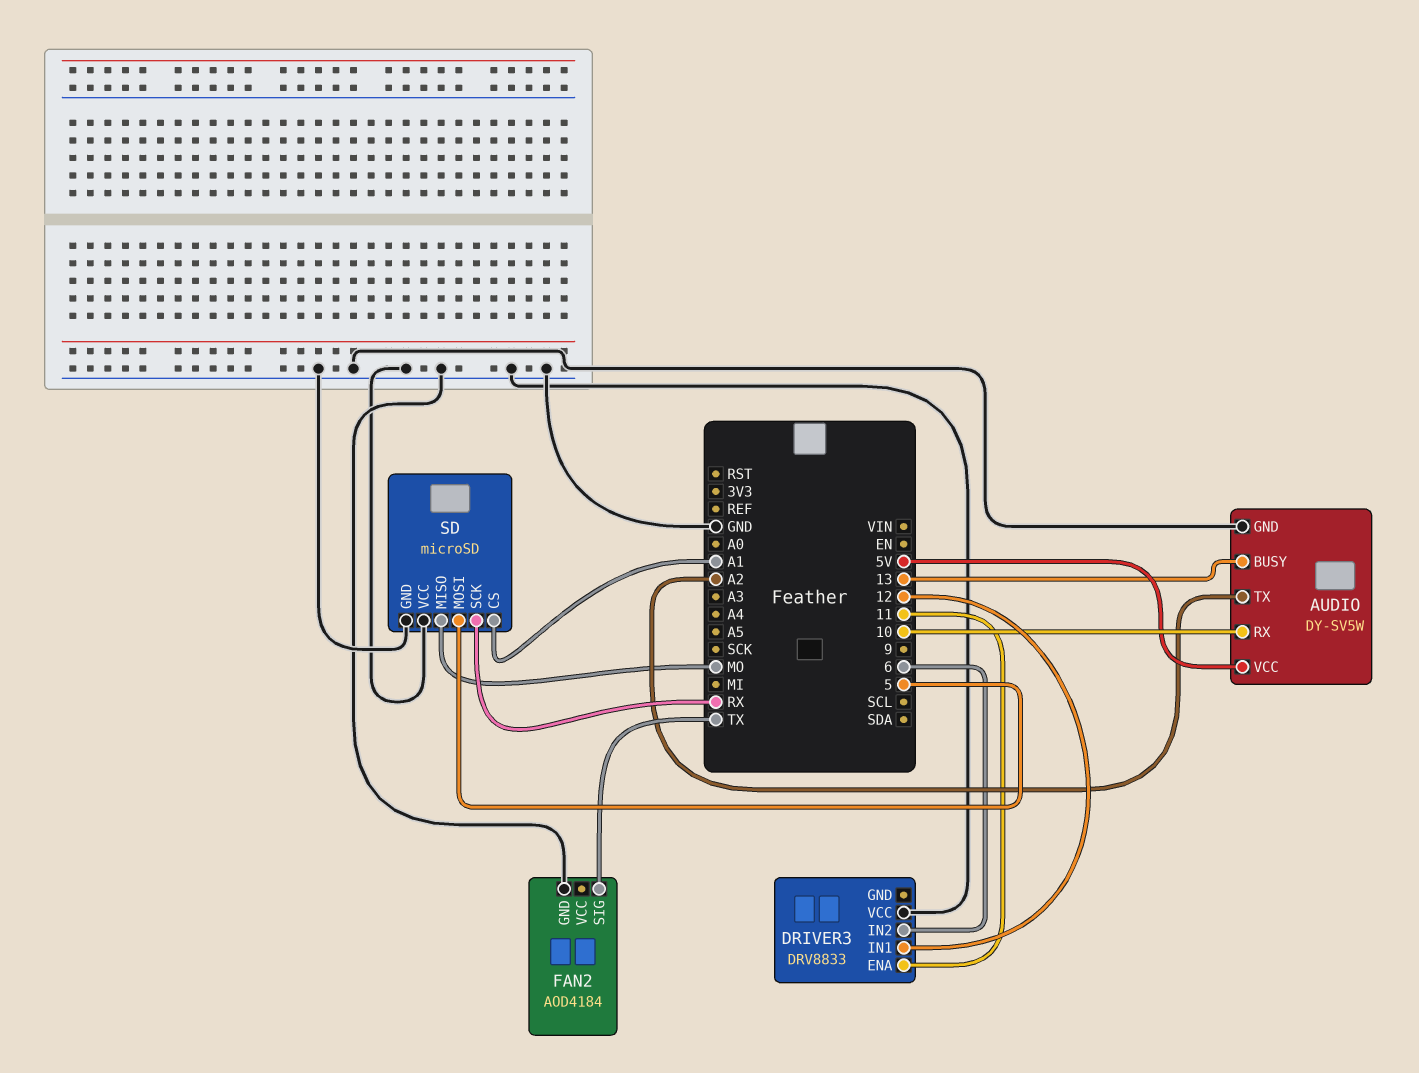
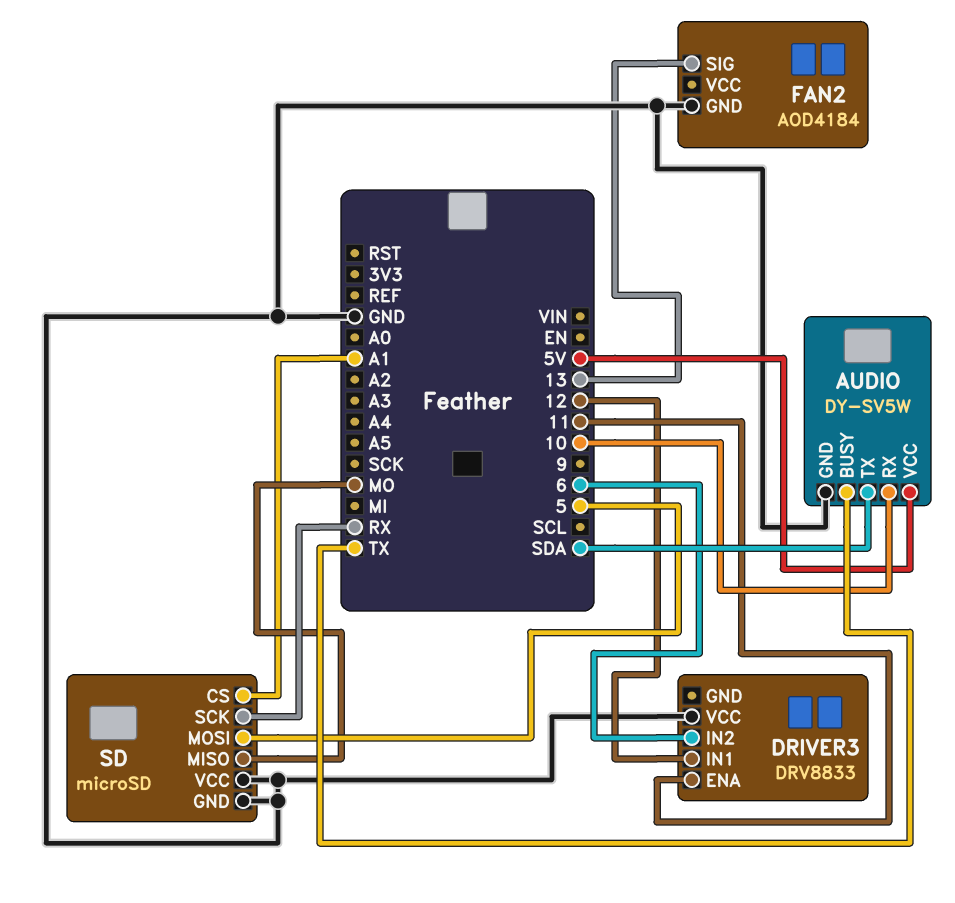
AUDIO pin BUSY: 13 -> TX
AUDIO pin TX: A2 -> SDA
FAN2 pin SIG: TX -> 13

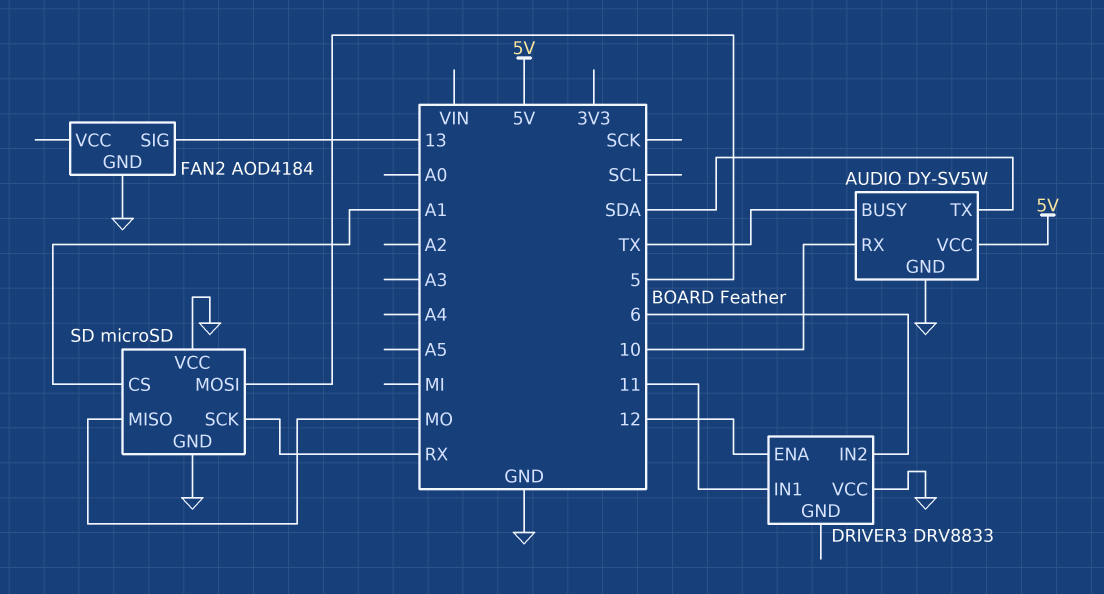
DRIVER3 pin ENA: 11 -> 12
DRIVER3 pin IN1: 12 -> 11

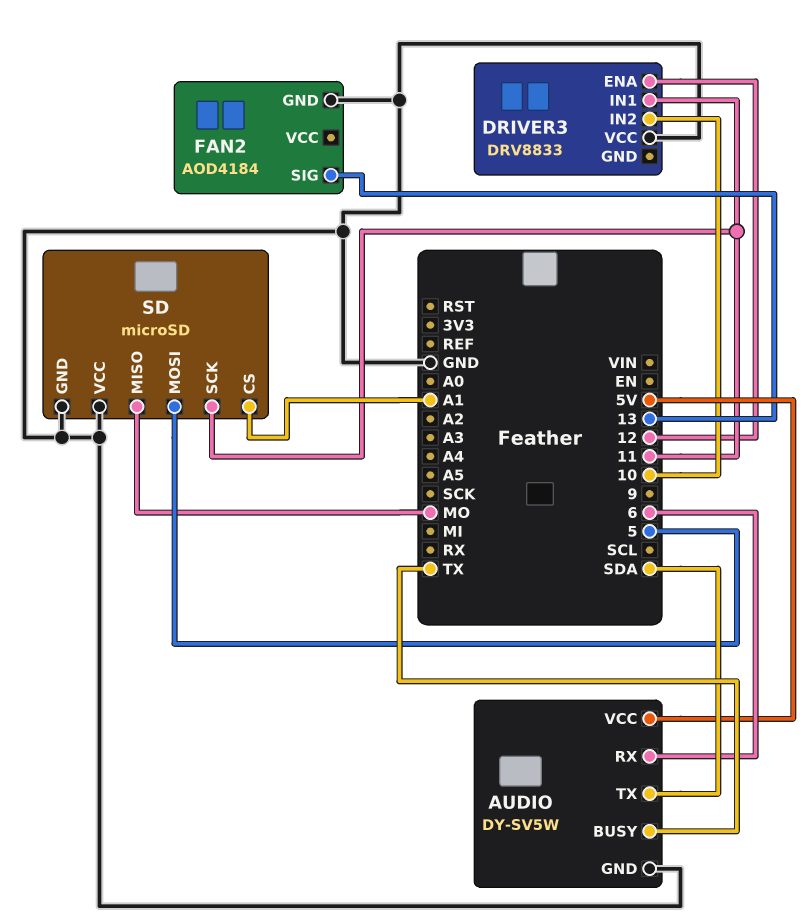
AUDIO pin RX: 10 -> 6
DRIVER3 pin IN2: 6 -> 10
SD pin SCK: RX -> 11

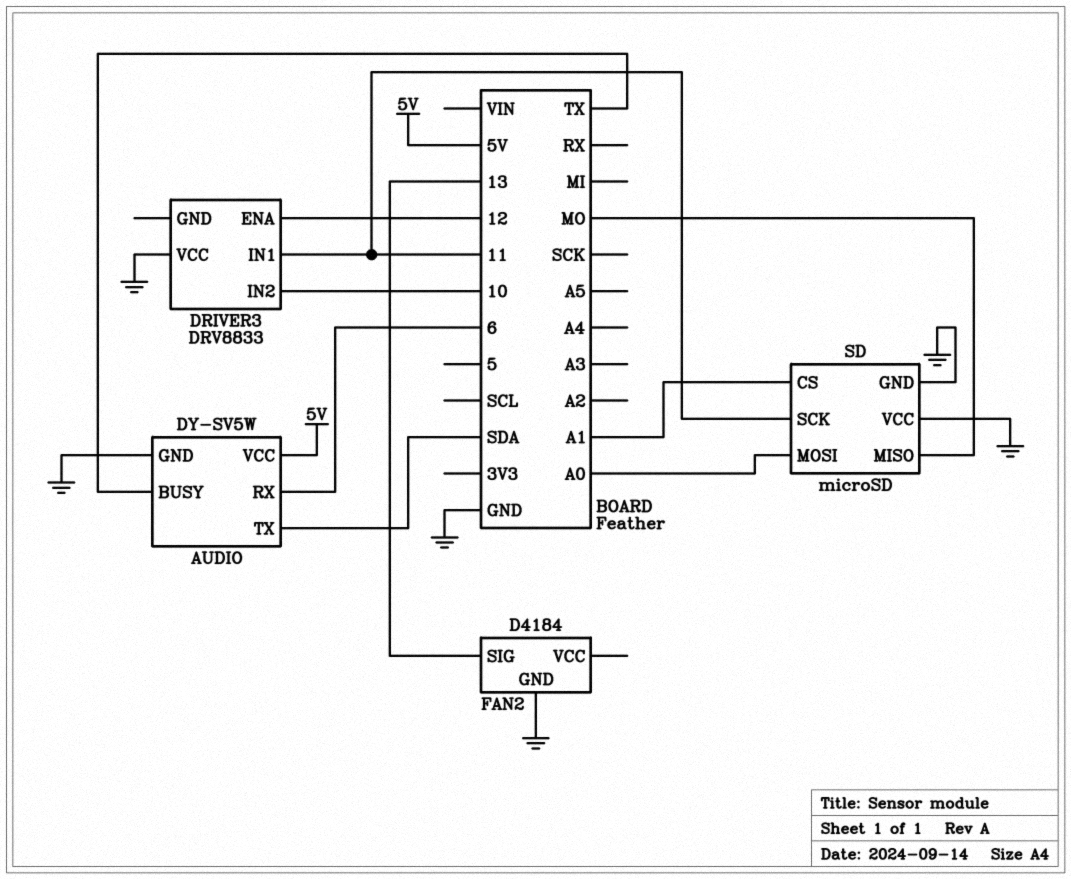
FAN2: AOD4184 -> D4184
SD pin MOSI: 5 -> A0

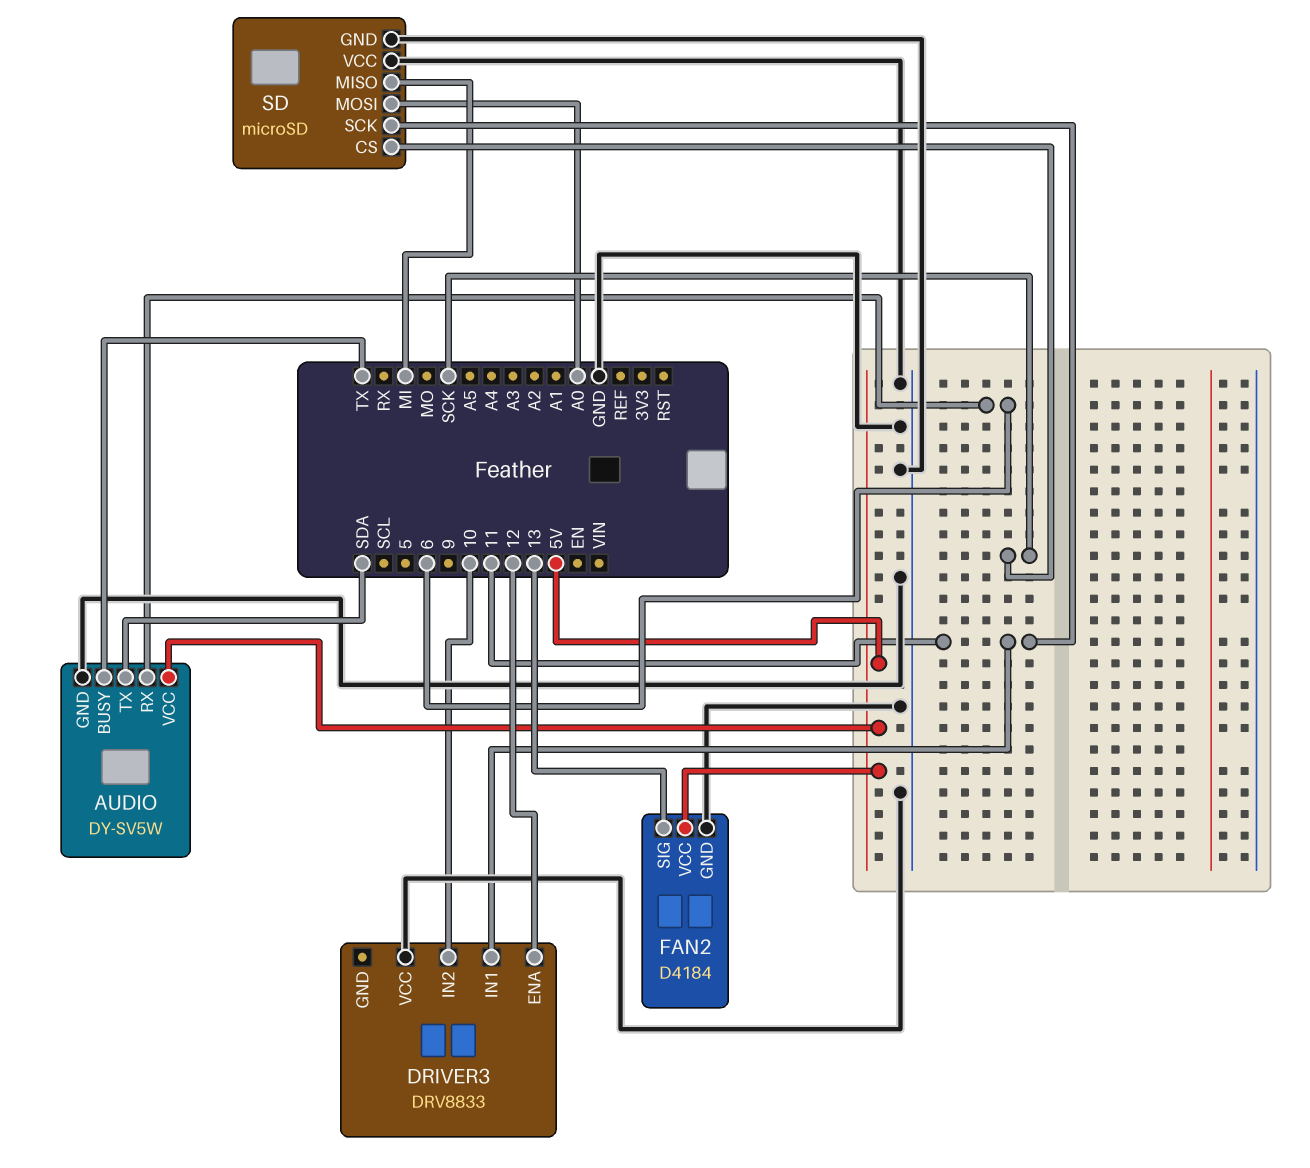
FAN2 pin VCC: none -> 5V
SD pin CS: A1 -> SCK
SD pin MISO: MO -> MI

